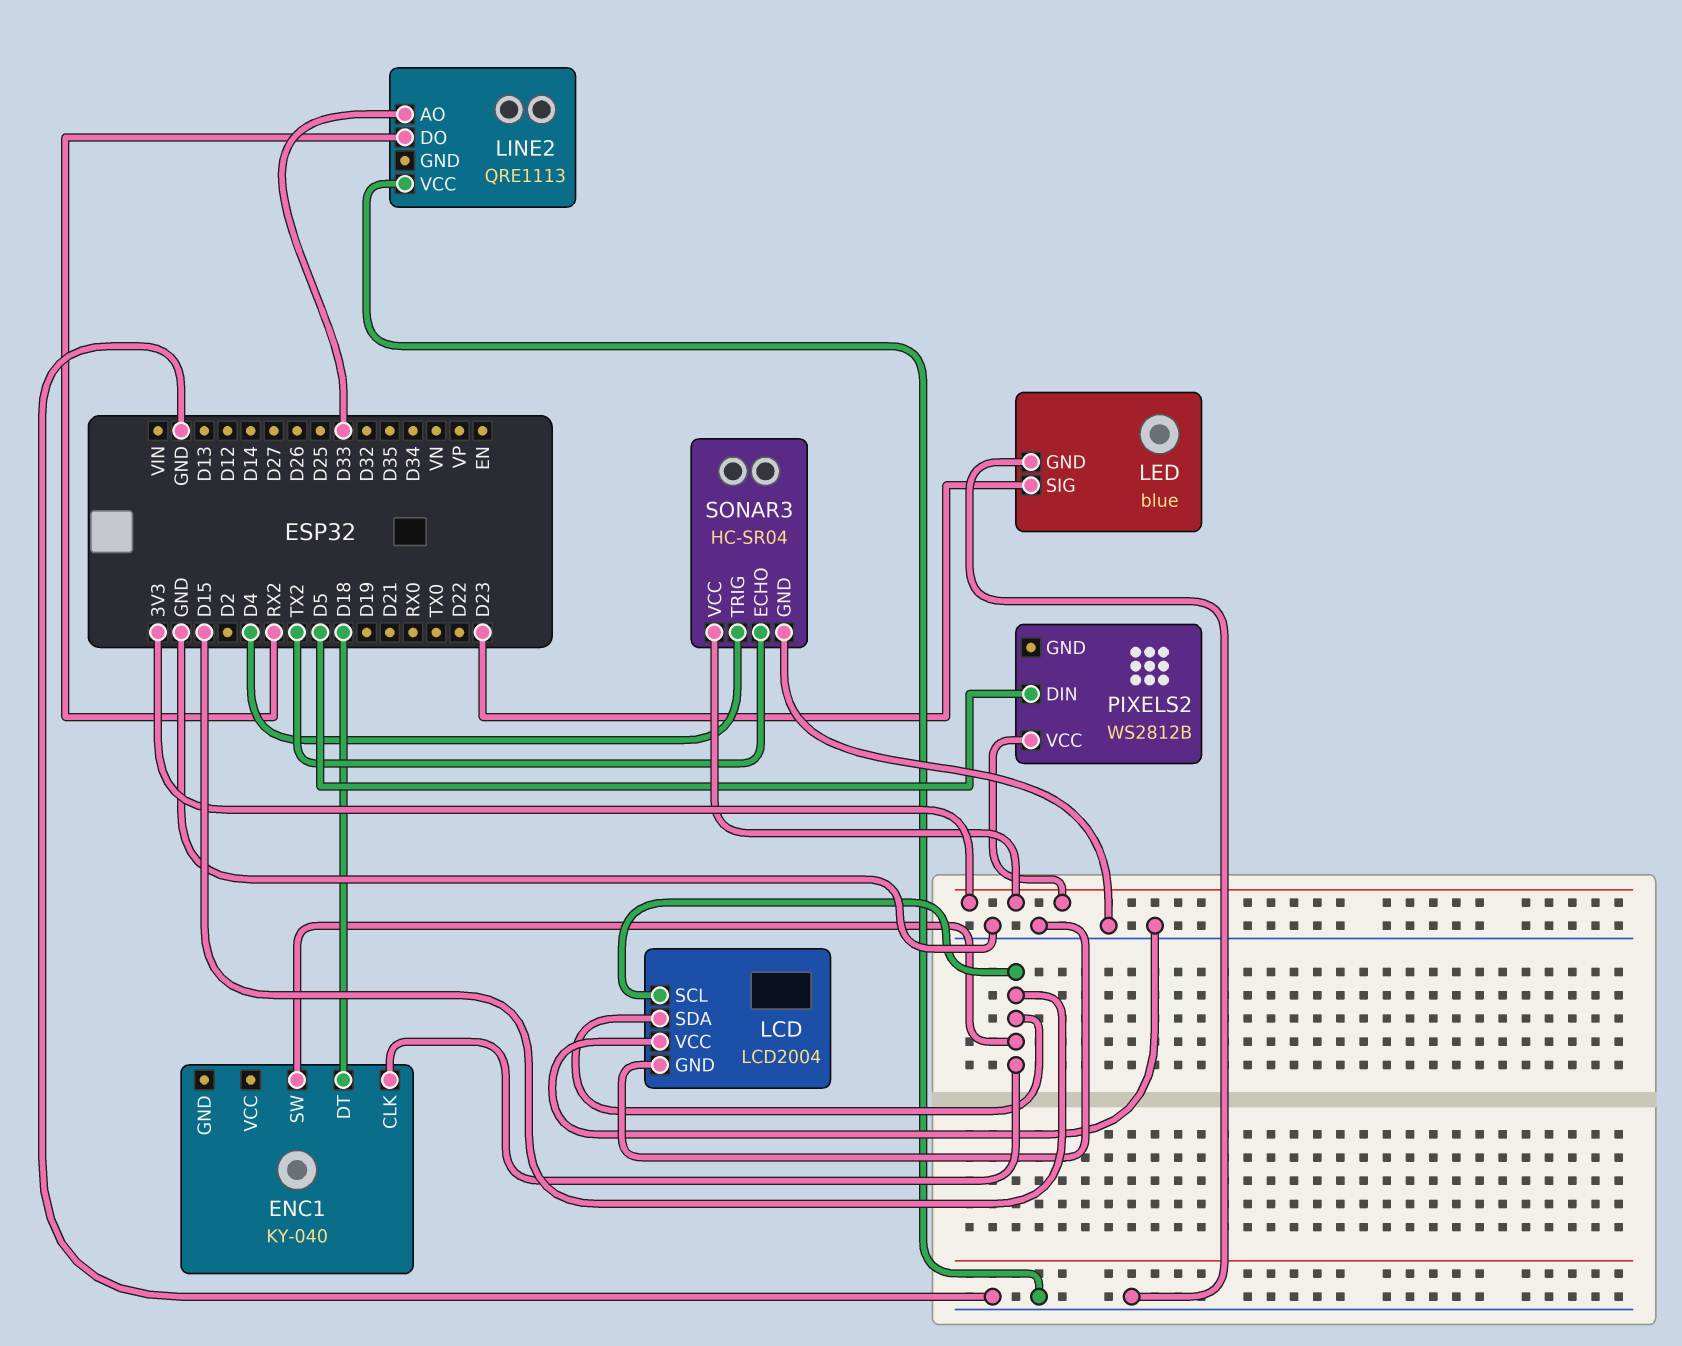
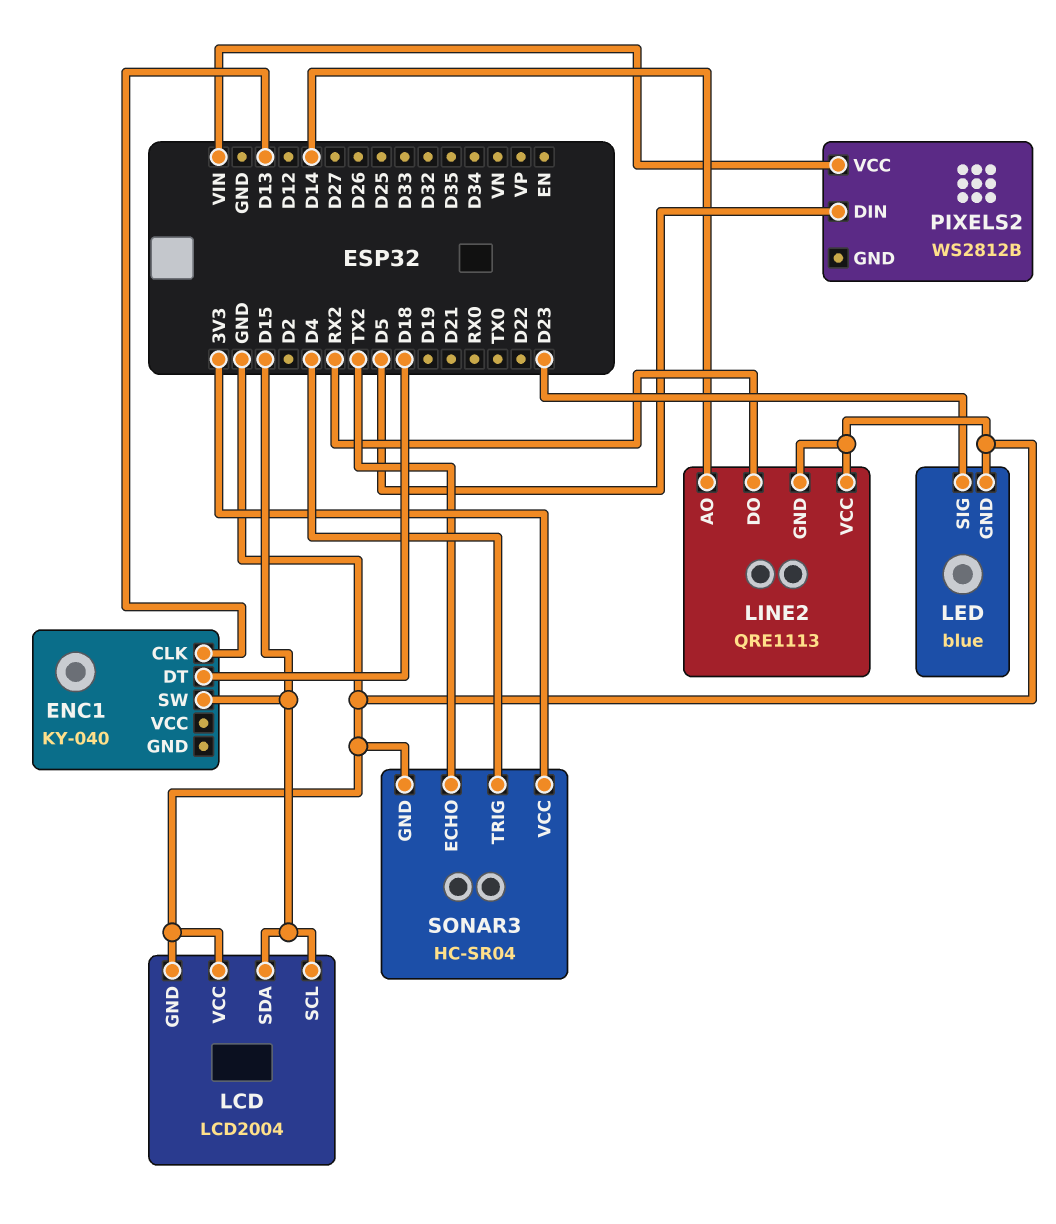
ENC1 pin CLK: D15 -> D13
LINE2 pin AO: D33 -> D14
LINE2 pin GND: none -> GND
PIXELS2 pin VCC: 3V3 -> VIN

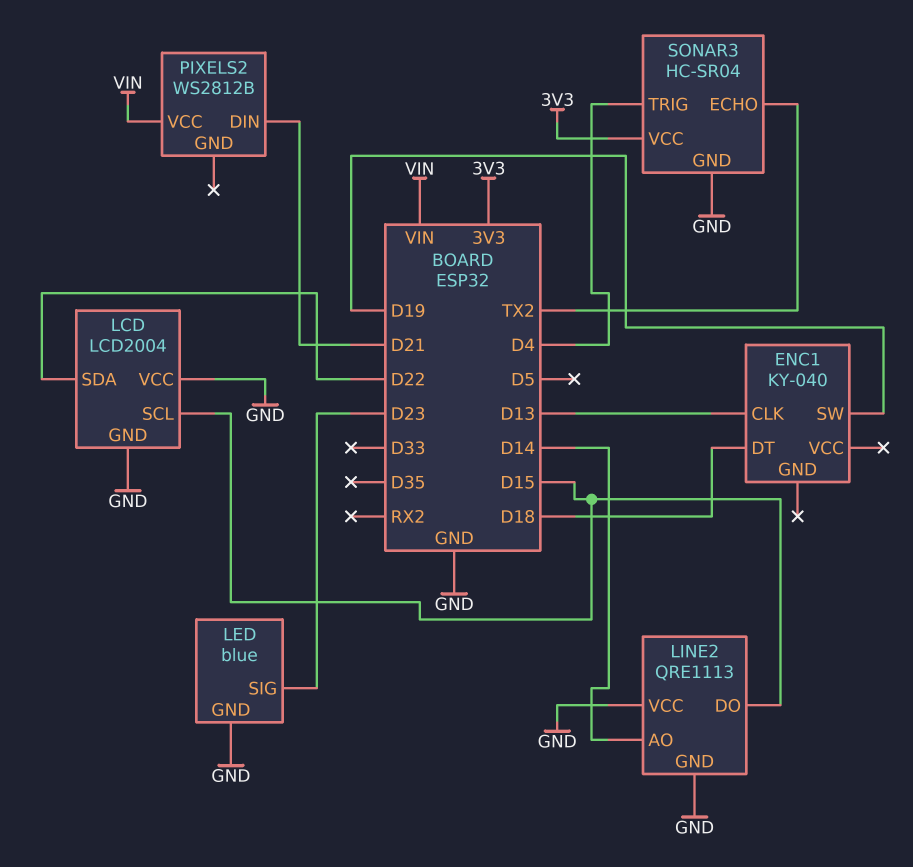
ENC1 pin SW: D15 -> D19
LCD pin SDA: D15 -> D22
LINE2 pin DO: RX2 -> D15
PIXELS2 pin DIN: D5 -> D21

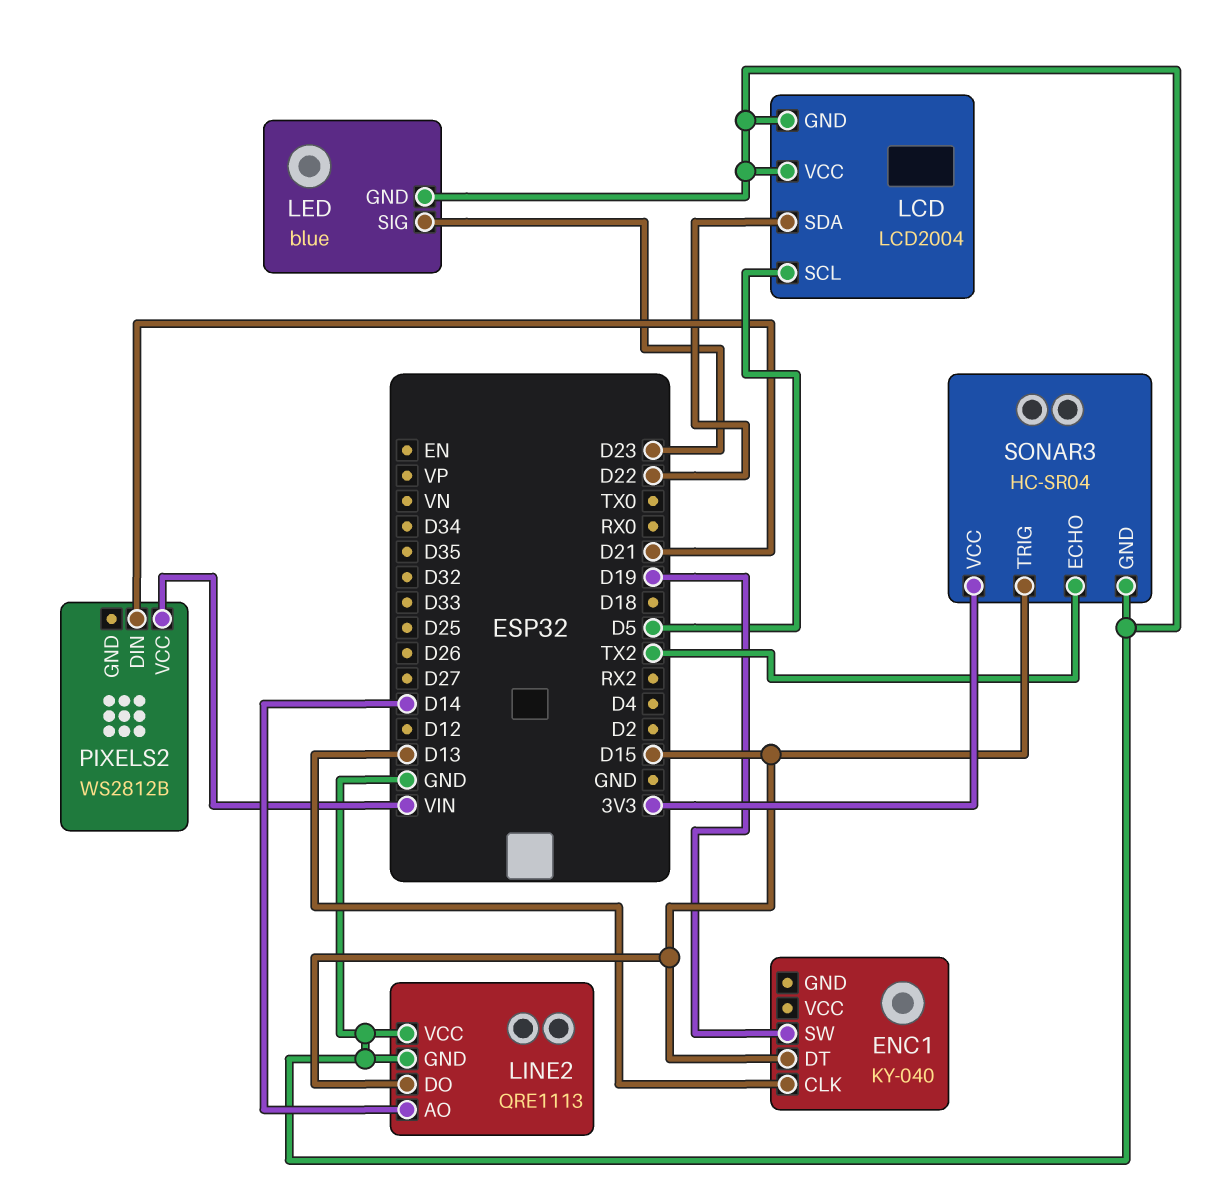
ENC1 pin DT: D18 -> D15
LCD pin SCL: D15 -> D5
SONAR3 pin TRIG: D4 -> D15

